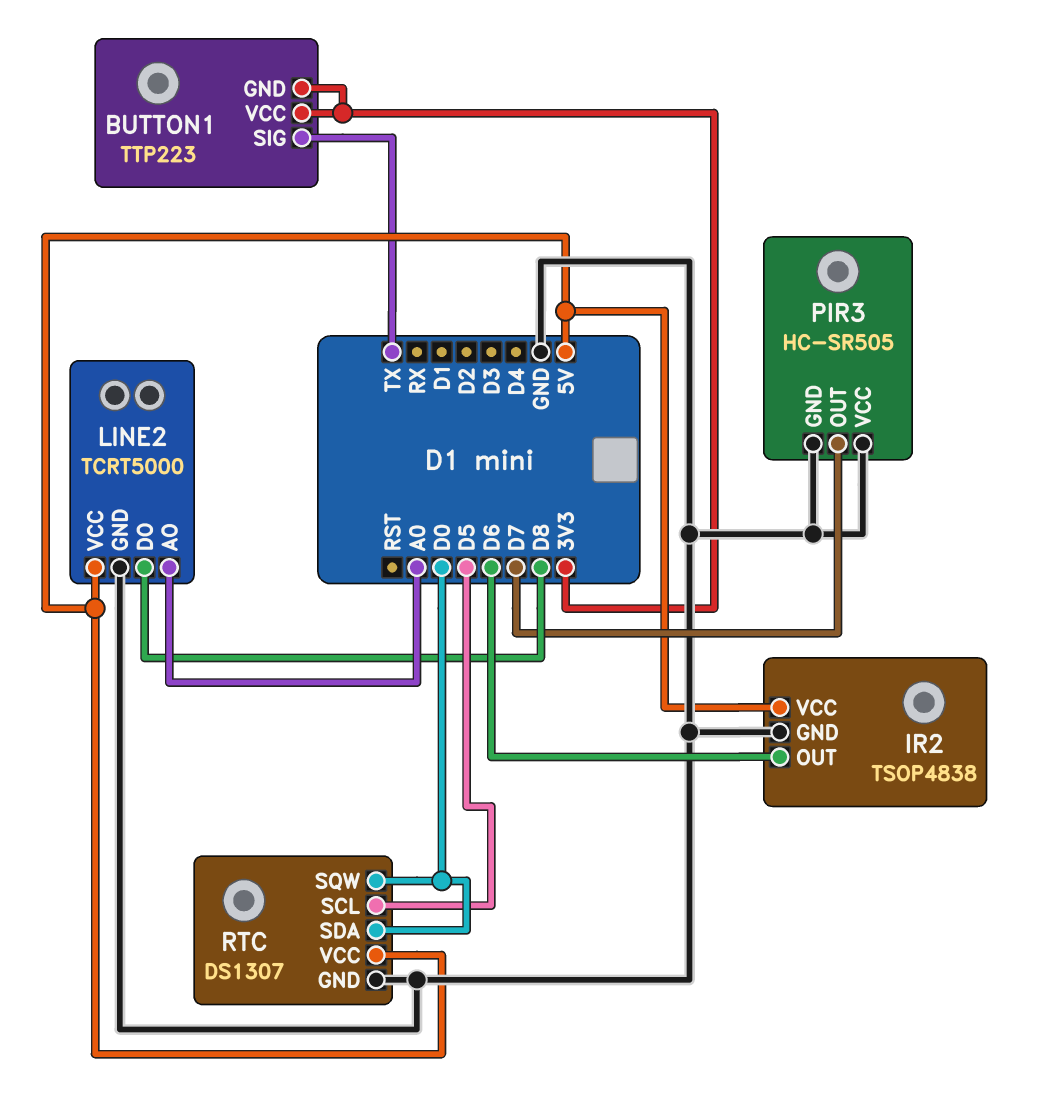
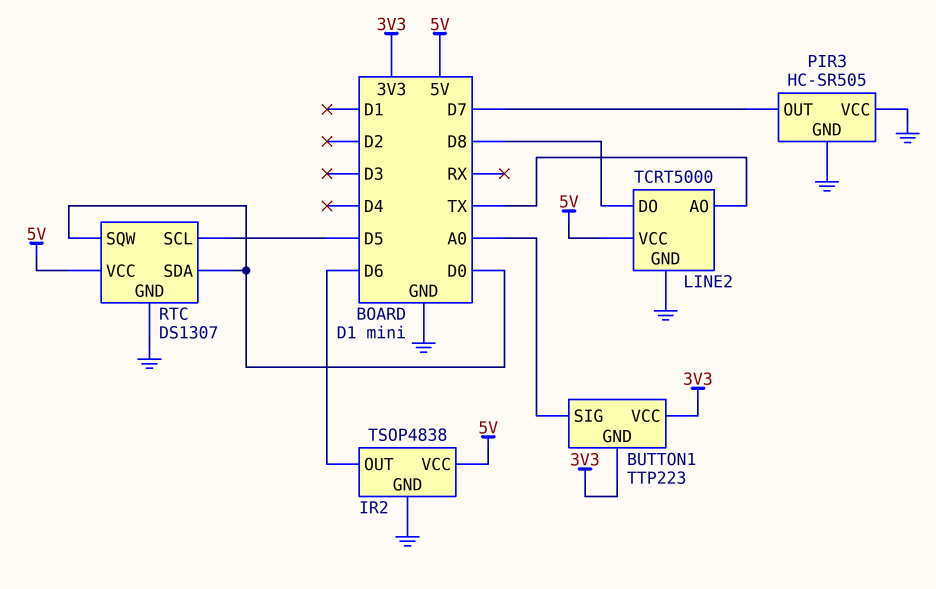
BUTTON1 pin SIG: TX -> A0
LINE2 pin AO: A0 -> TX

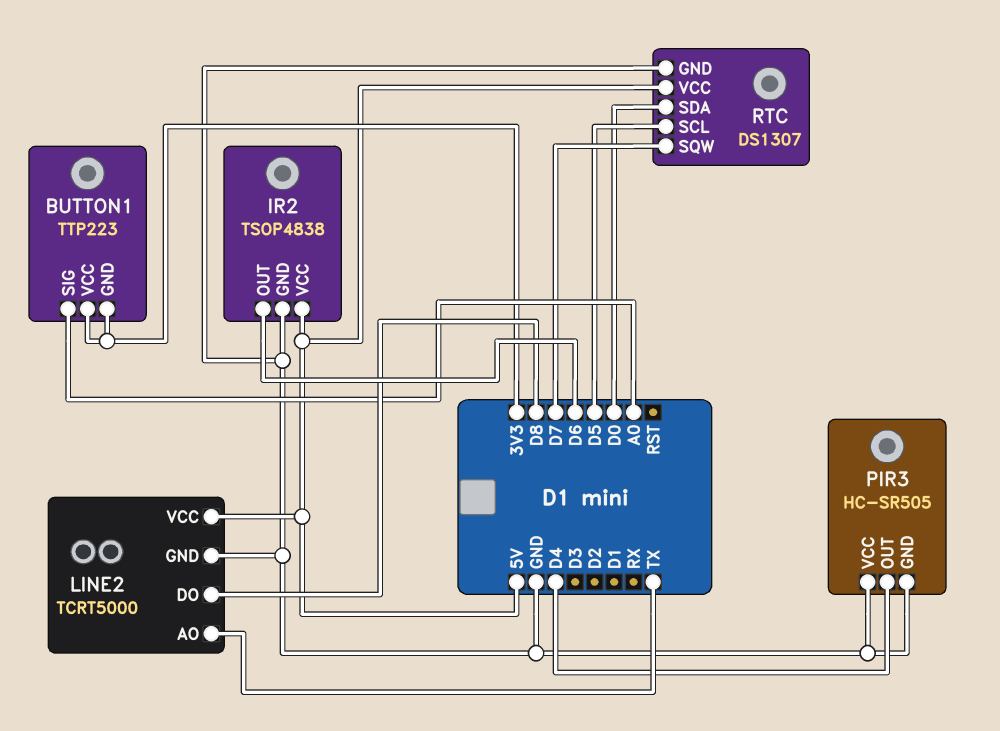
PIR3 pin OUT: D7 -> D4
RTC pin SQW: D0 -> D7

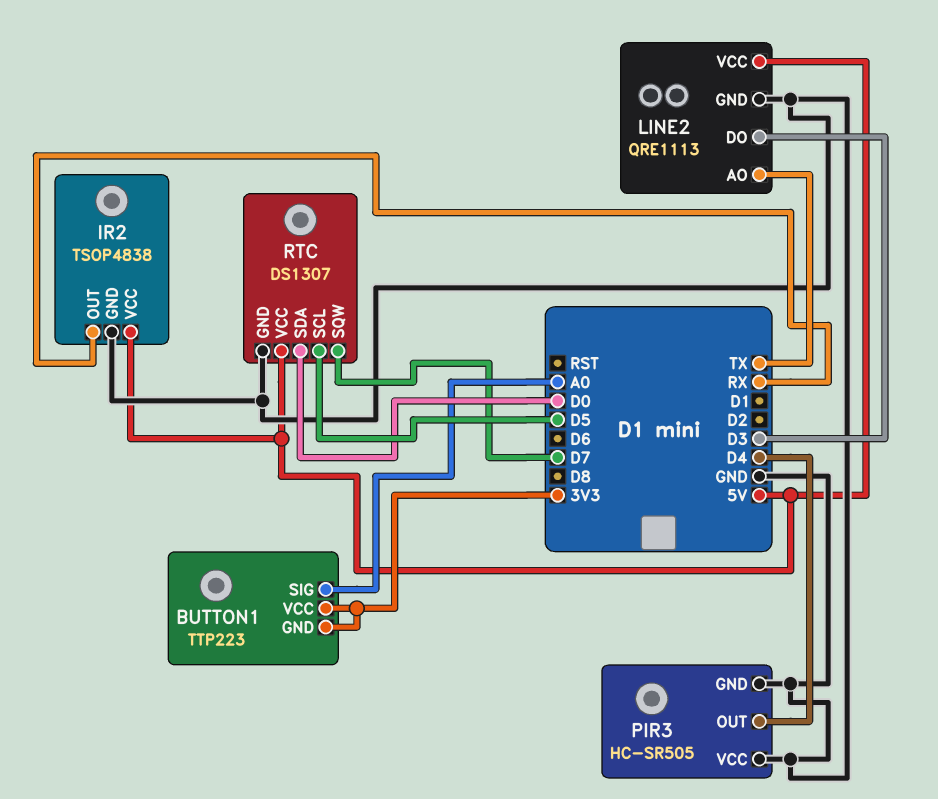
IR2 pin OUT: D6 -> RX
LINE2: TCRT5000 -> QRE1113
LINE2 pin DO: D8 -> D3

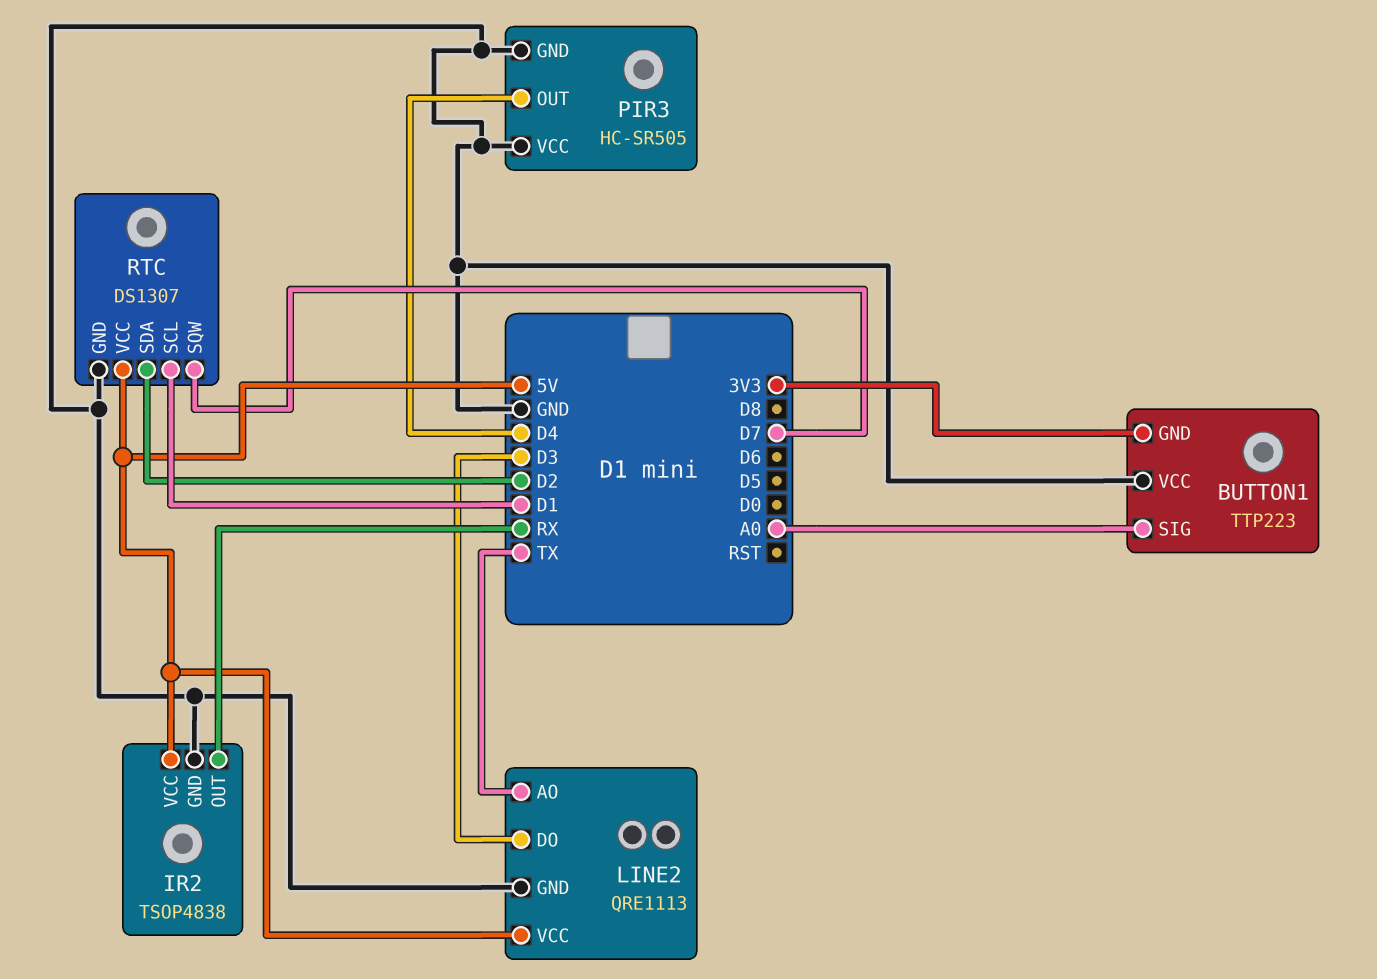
BUTTON1 pin VCC: 3V3 -> GND
RTC pin SCL: D5 -> D1
RTC pin SDA: D0 -> D2

